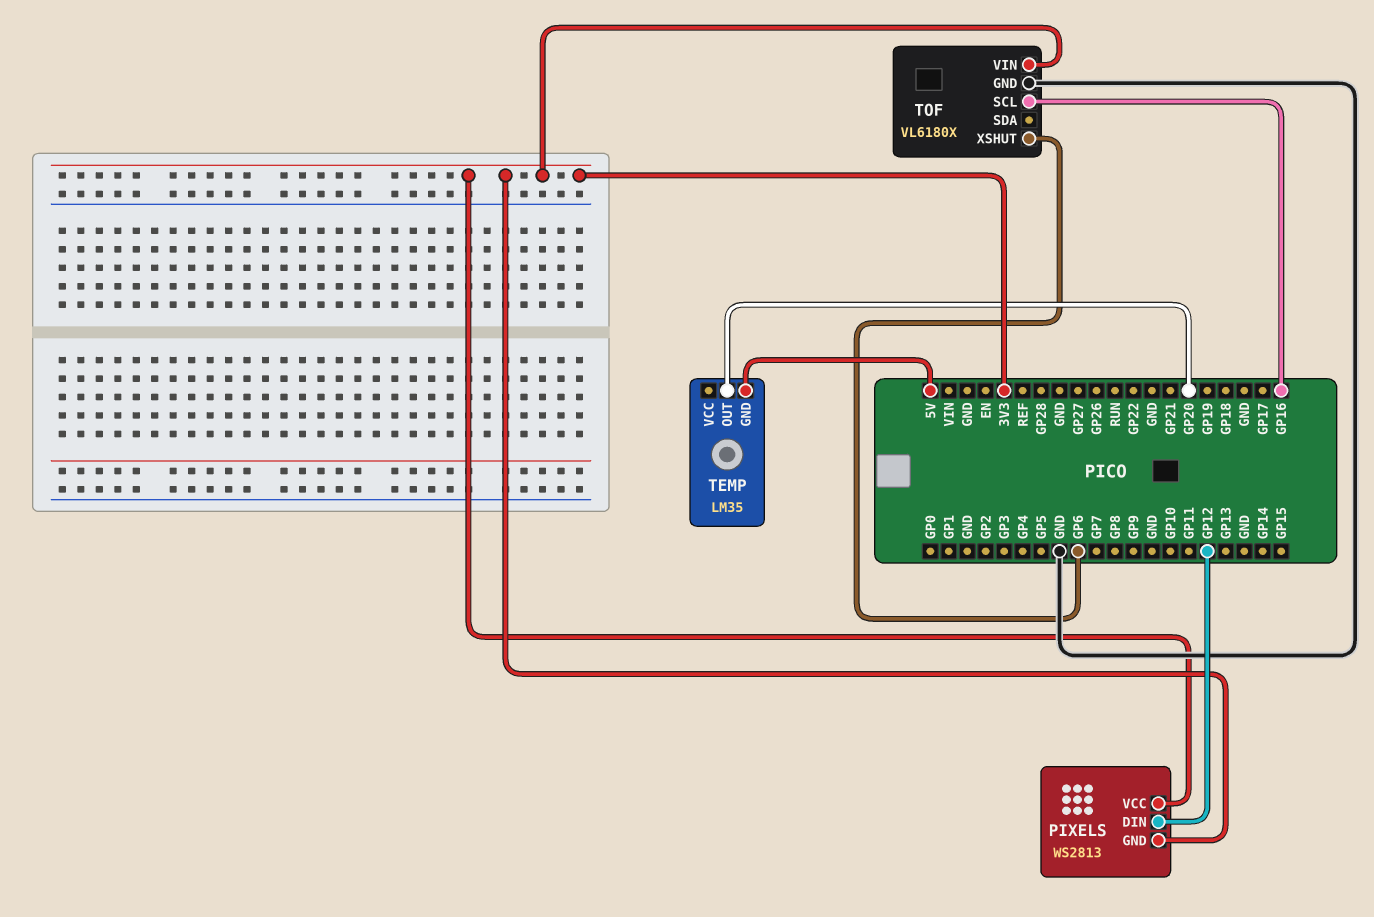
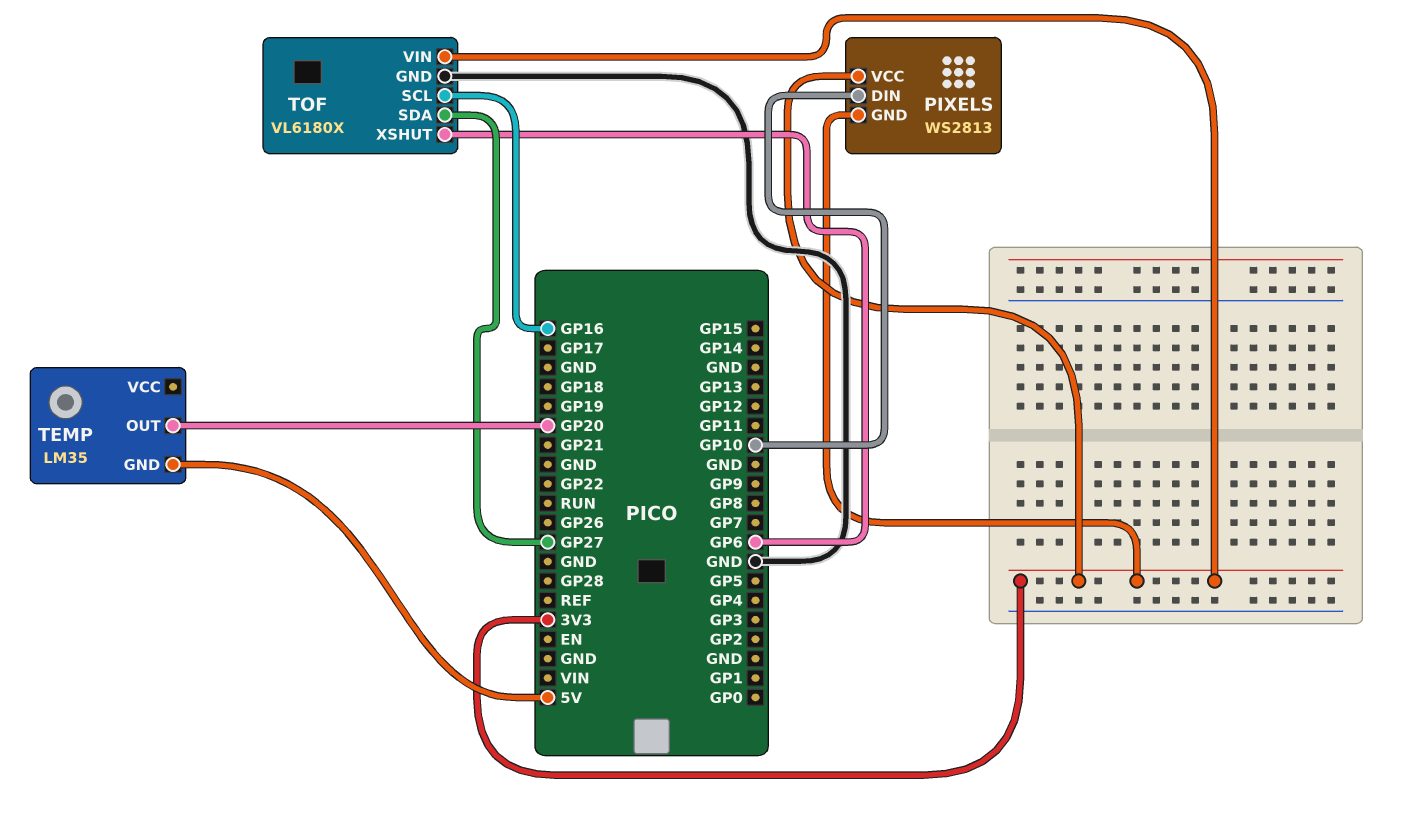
PIXELS pin DIN: GP12 -> GP10
TOF pin SDA: none -> GP27

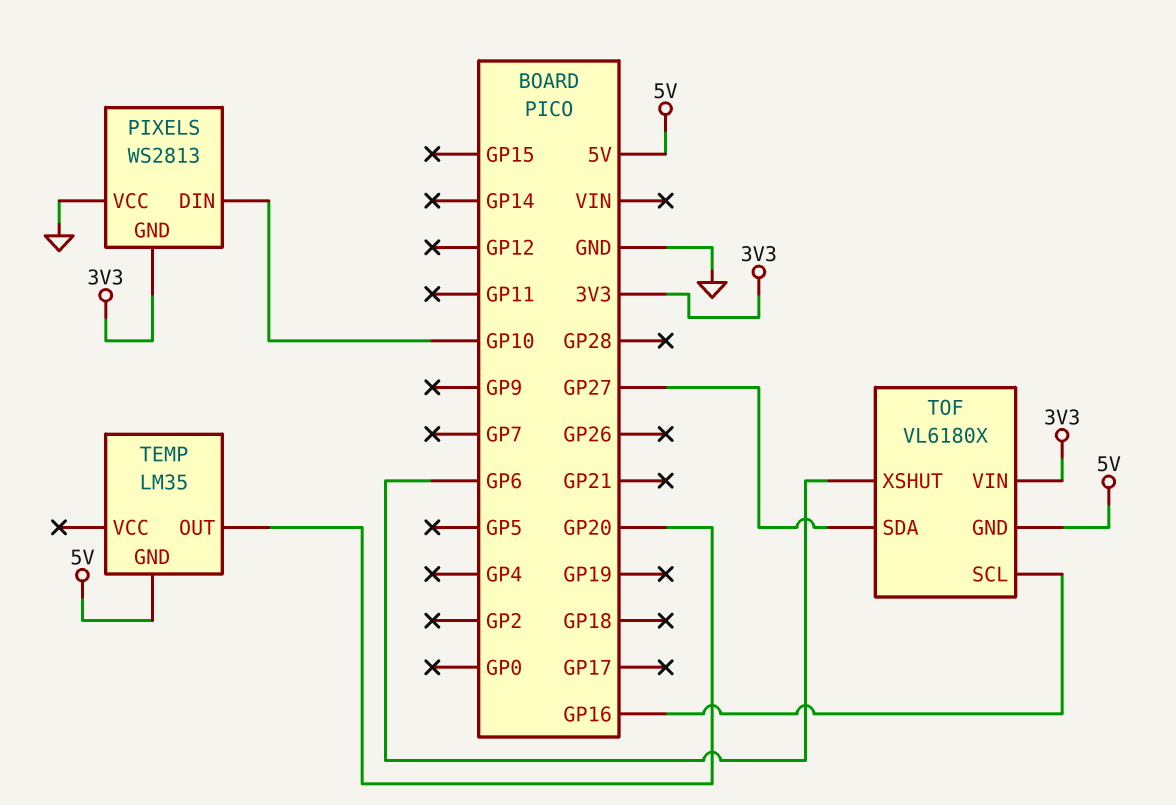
PIXELS pin VCC: 3V3 -> GND
TOF pin GND: GND -> 5V

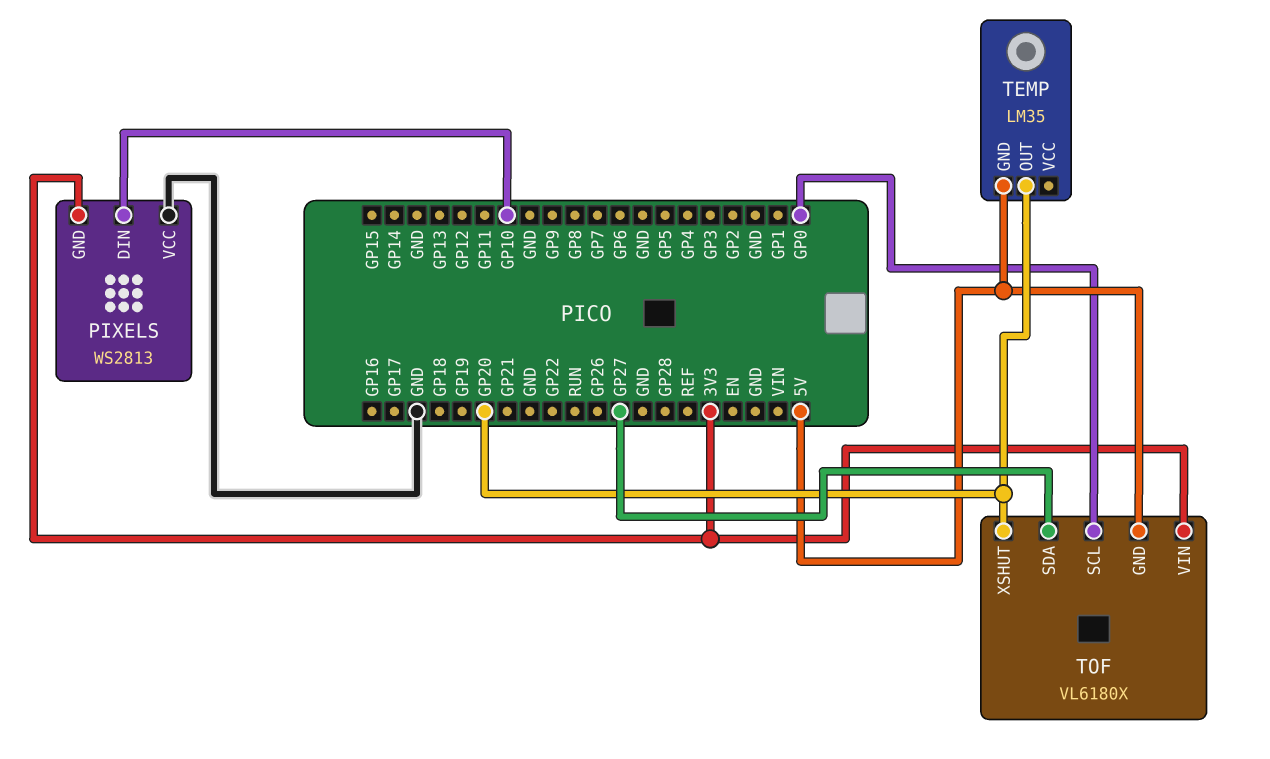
TOF pin SCL: GP16 -> GP0
TOF pin XSHUT: GP6 -> GP20

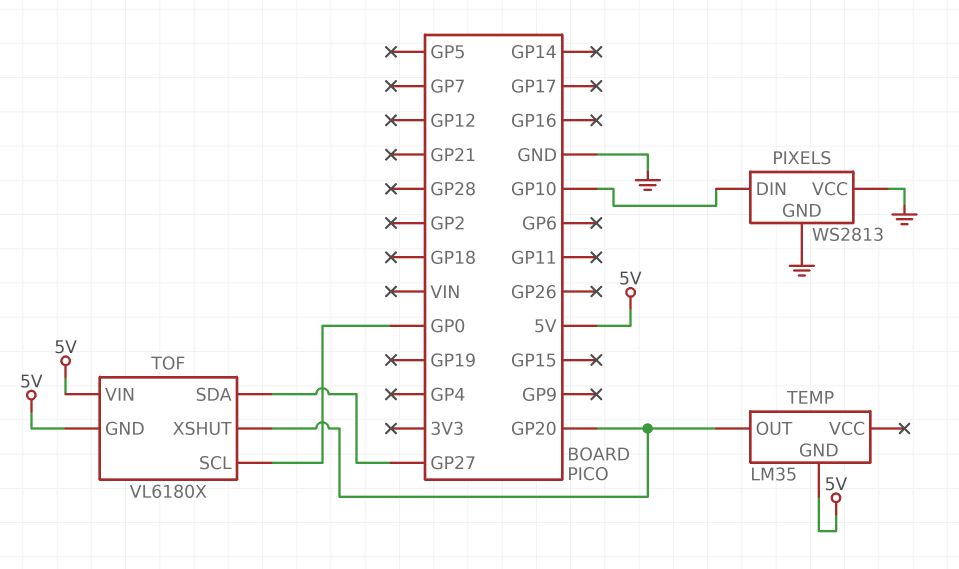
PIXELS pin GND: 3V3 -> GND
TOF pin VIN: 3V3 -> 5V

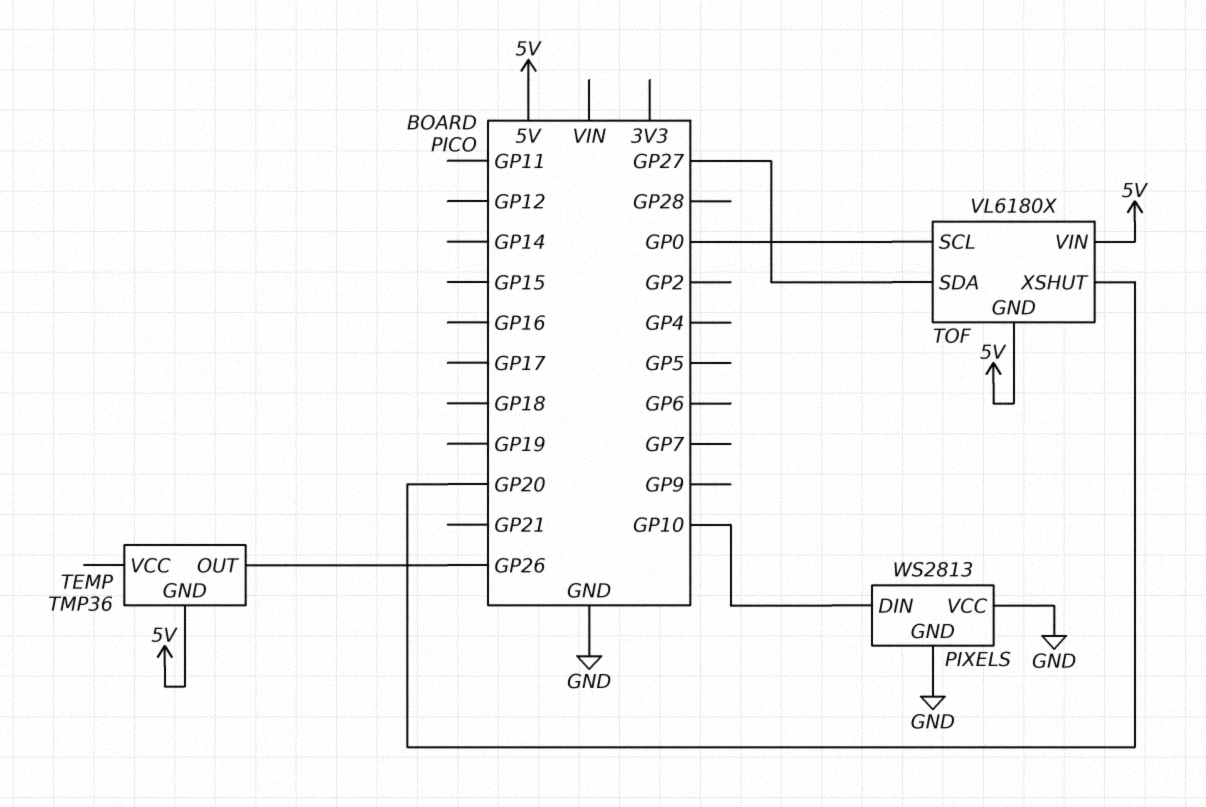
TEMP: LM35 -> TMP36
TEMP pin OUT: GP20 -> GP26

